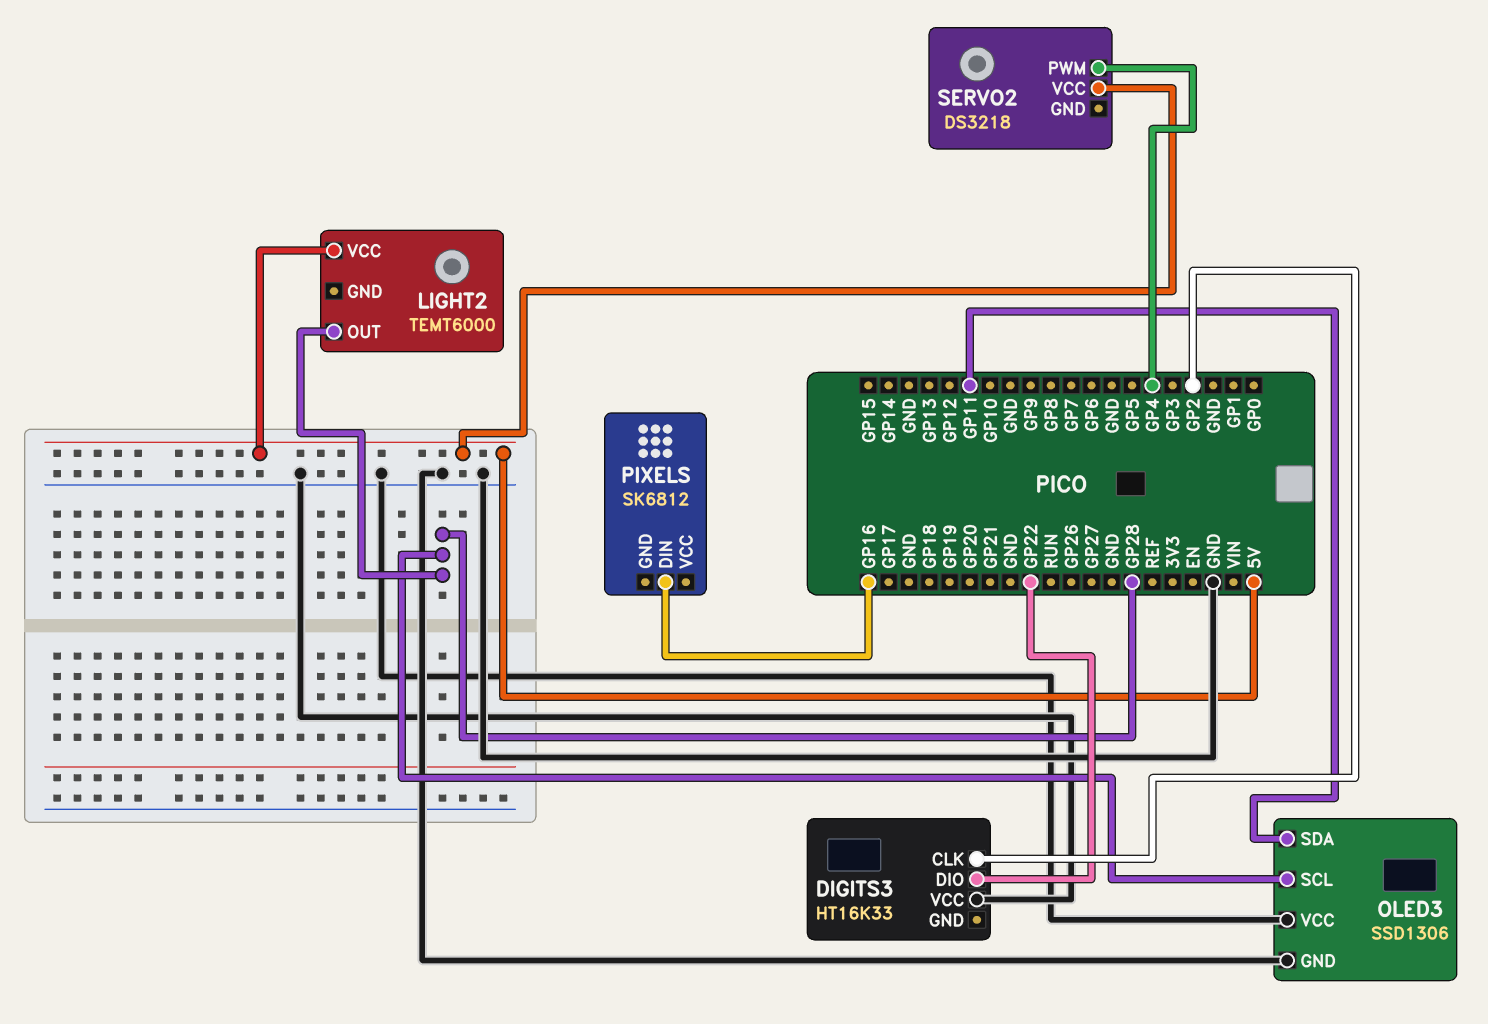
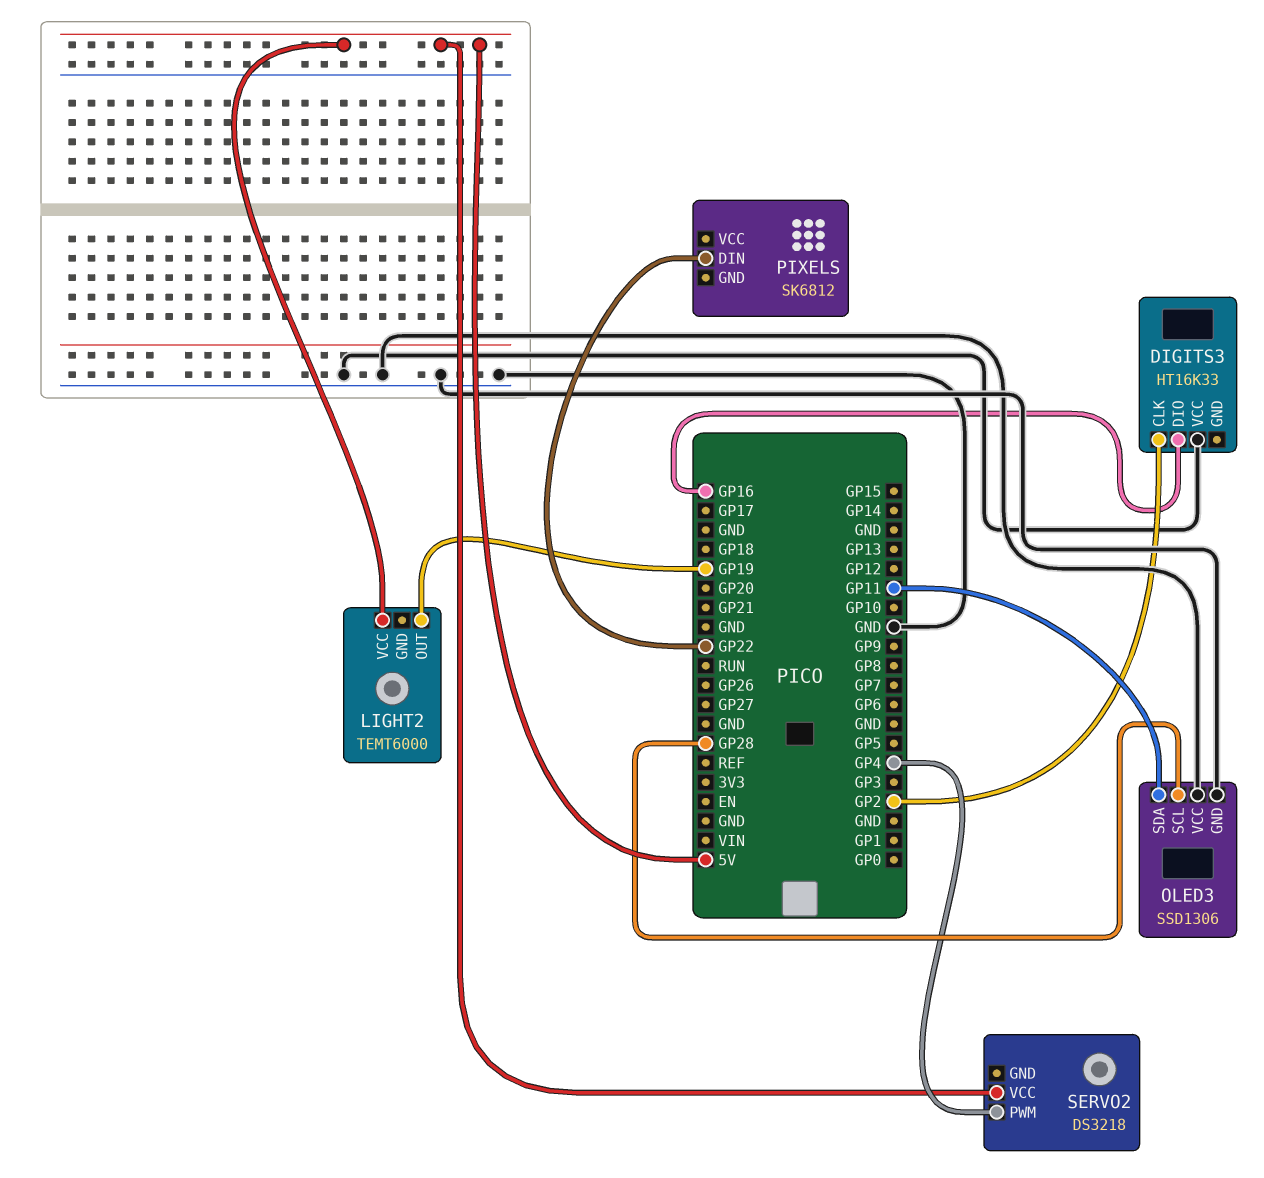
DIGITS3 pin DIO: GP22 -> GP16
LIGHT2 pin OUT: GP28 -> GP19
PIXELS pin DIN: GP16 -> GP22

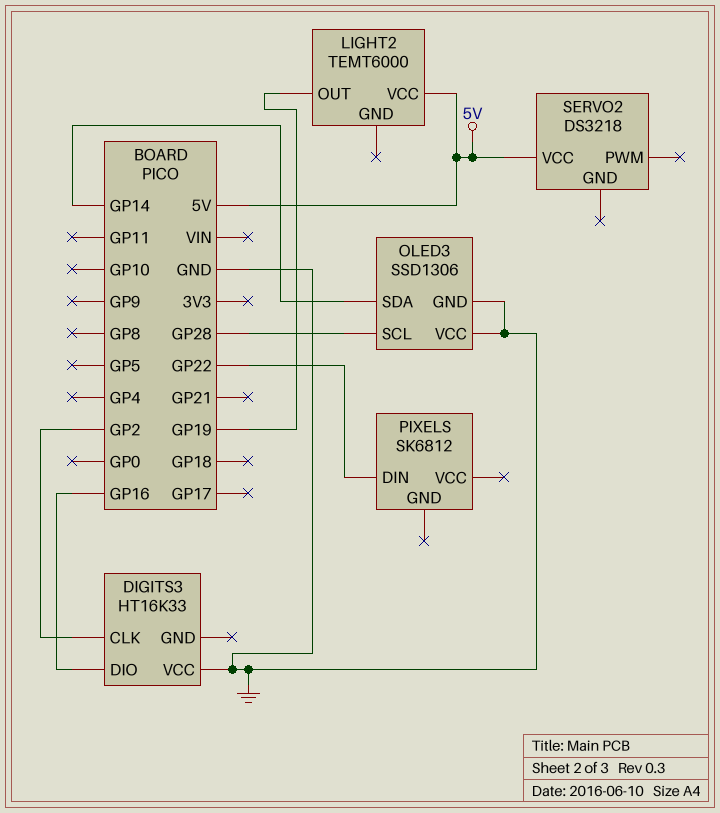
OLED3 pin SDA: GP11 -> GP14
SERVO2 pin PWM: GP4 -> none

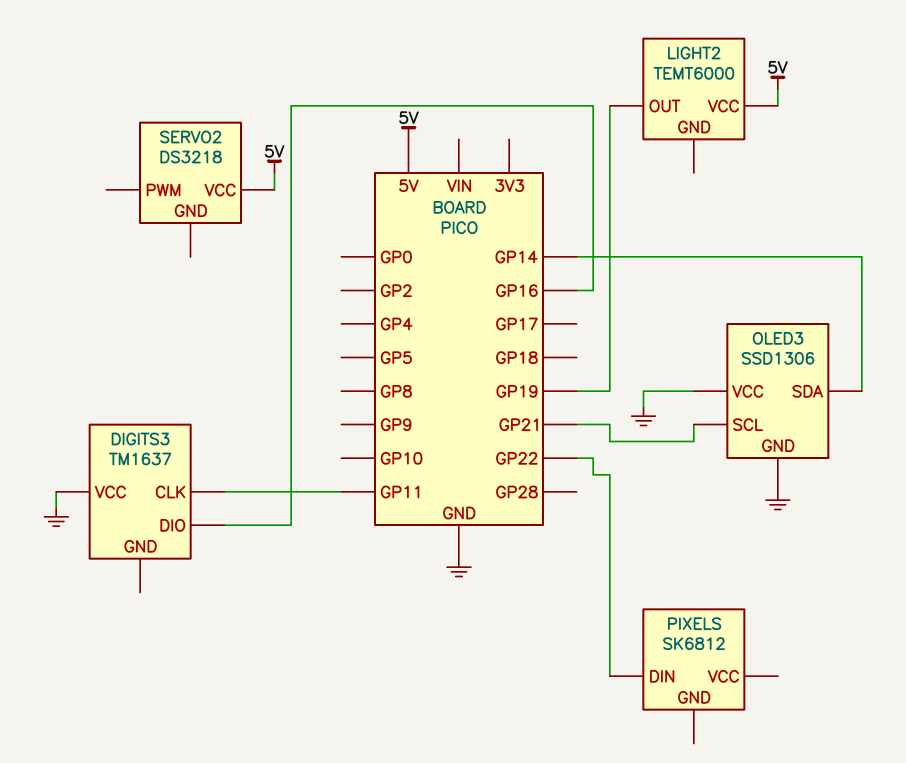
DIGITS3: HT16K33 -> TM1637
DIGITS3 pin CLK: GP2 -> GP11
OLED3 pin SCL: GP28 -> GP21

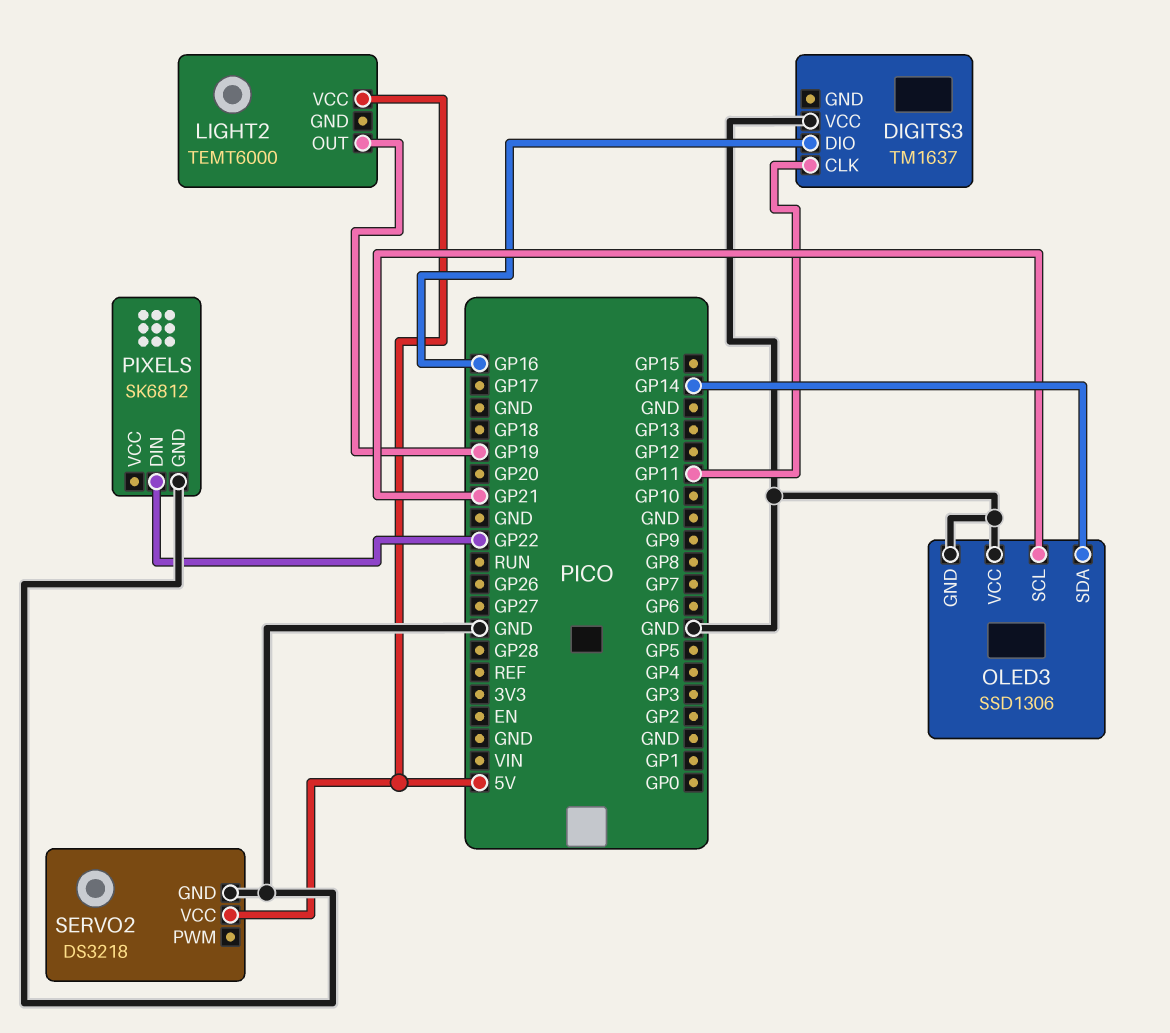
PIXELS pin GND: none -> GND
SERVO2 pin GND: none -> GND

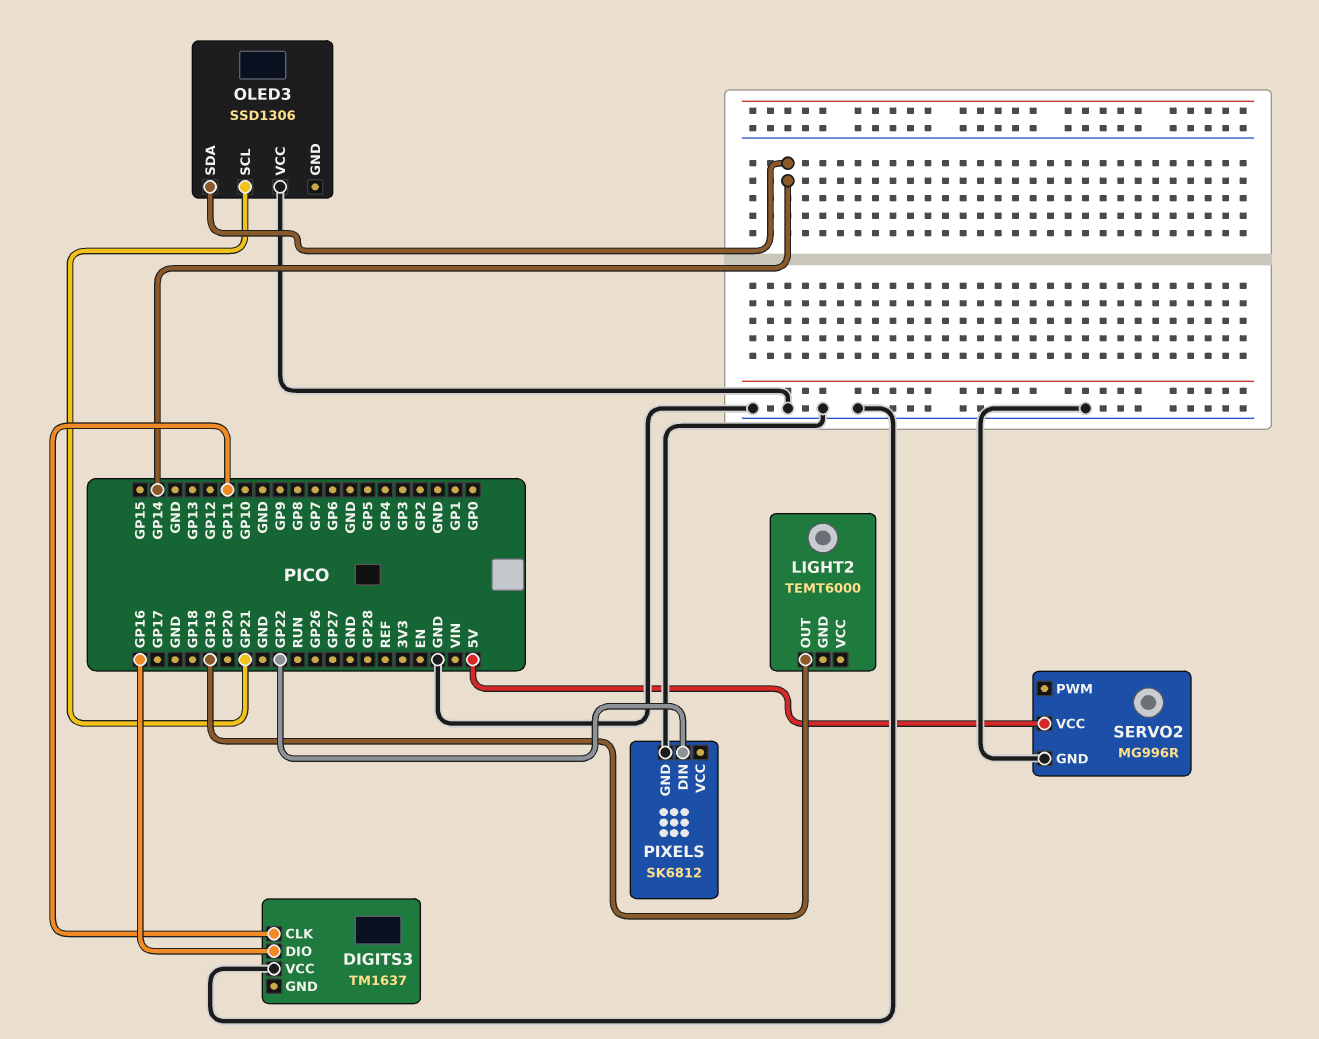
LIGHT2 pin VCC: 5V -> none
OLED3 pin GND: GND -> none
SERVO2: DS3218 -> MG996R

